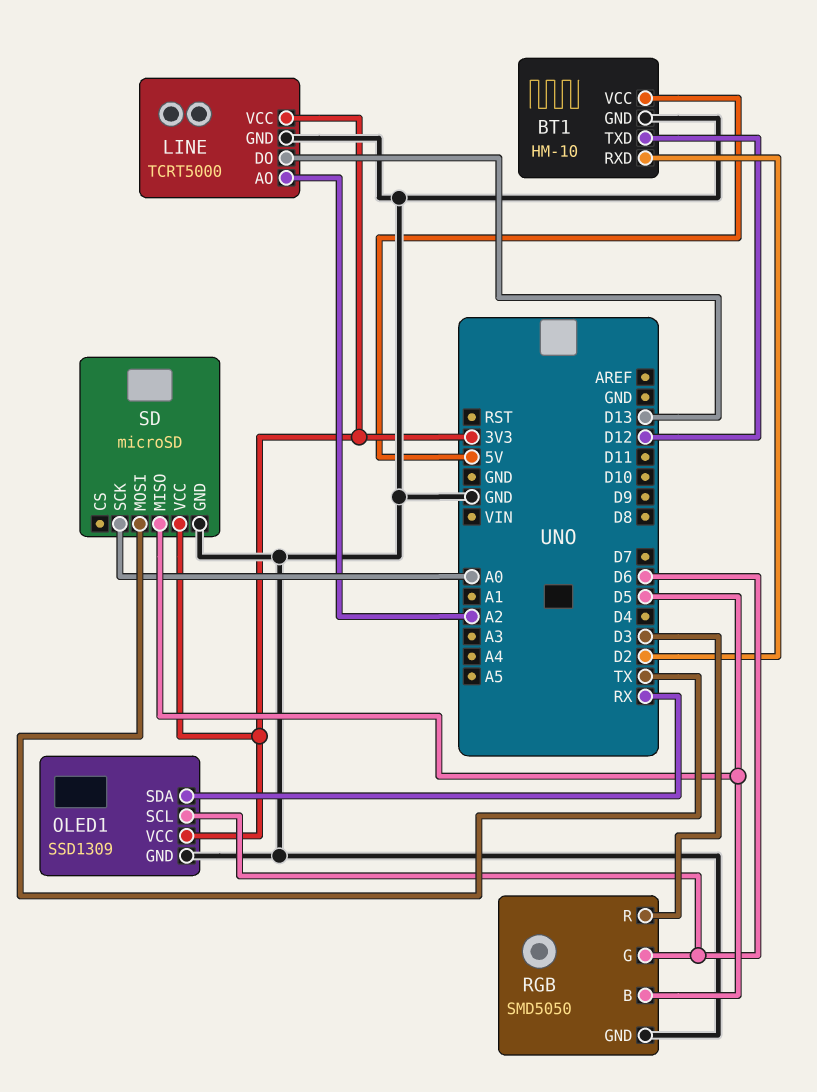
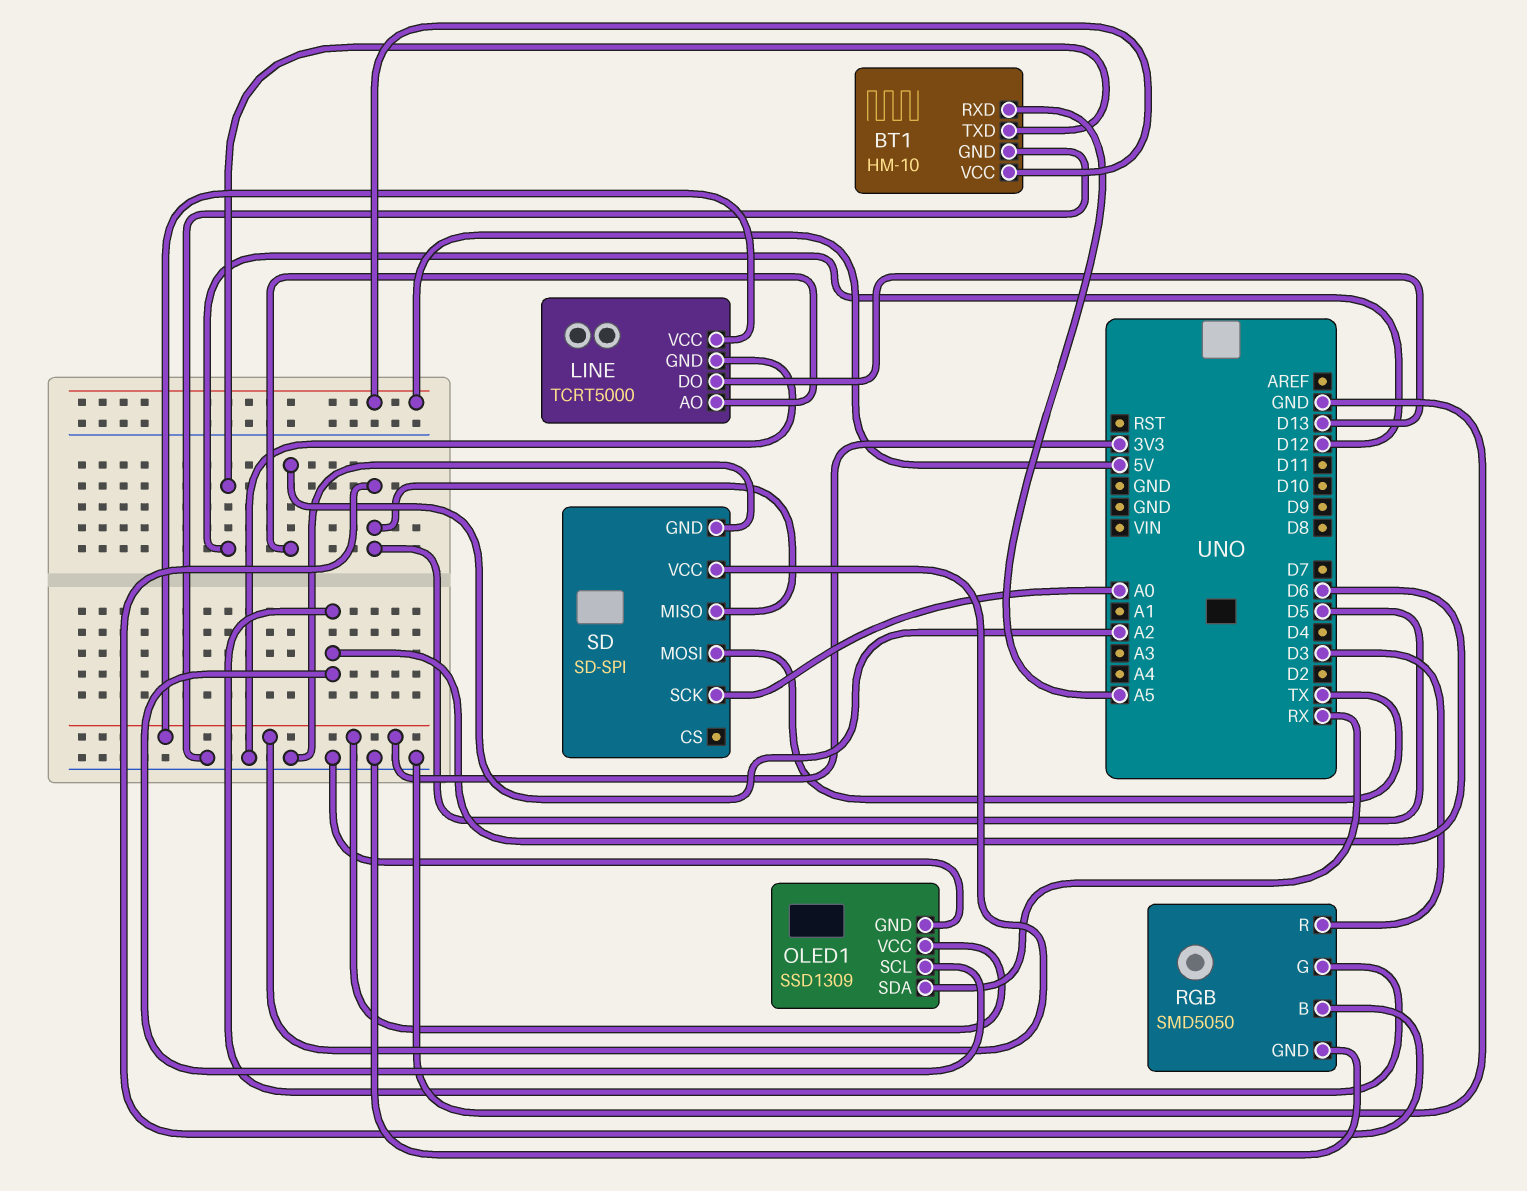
BT1 pin RXD: D2 -> A5
SD: microSD -> SD-SPI

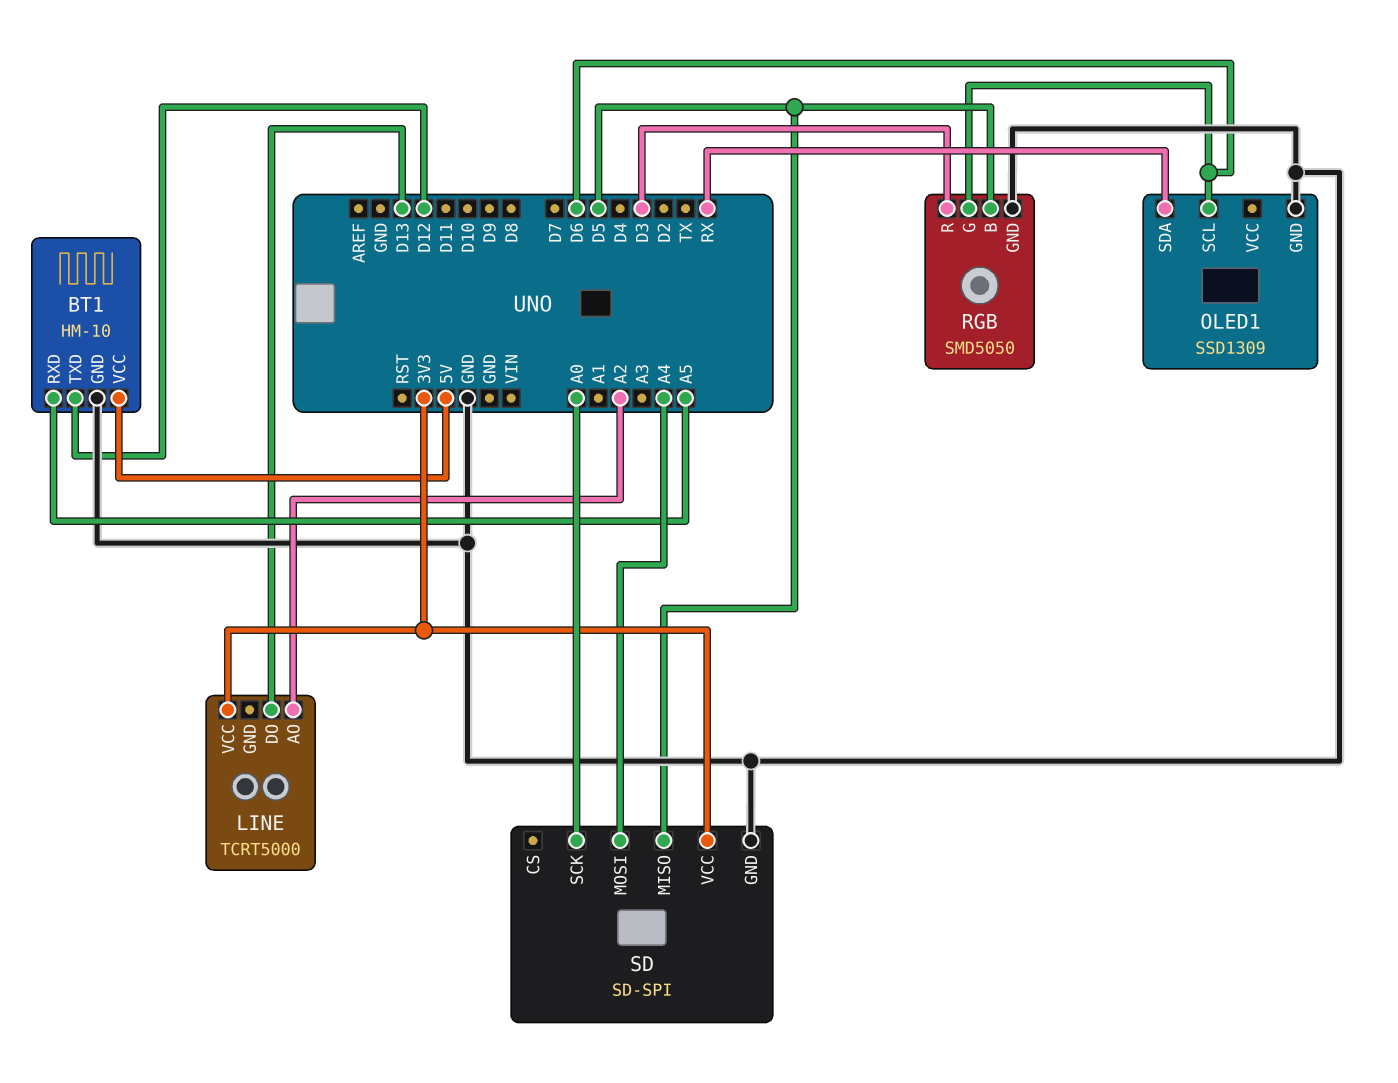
LINE pin GND: GND -> none
OLED1 pin VCC: 3V3 -> none
SD pin MOSI: TX -> A4

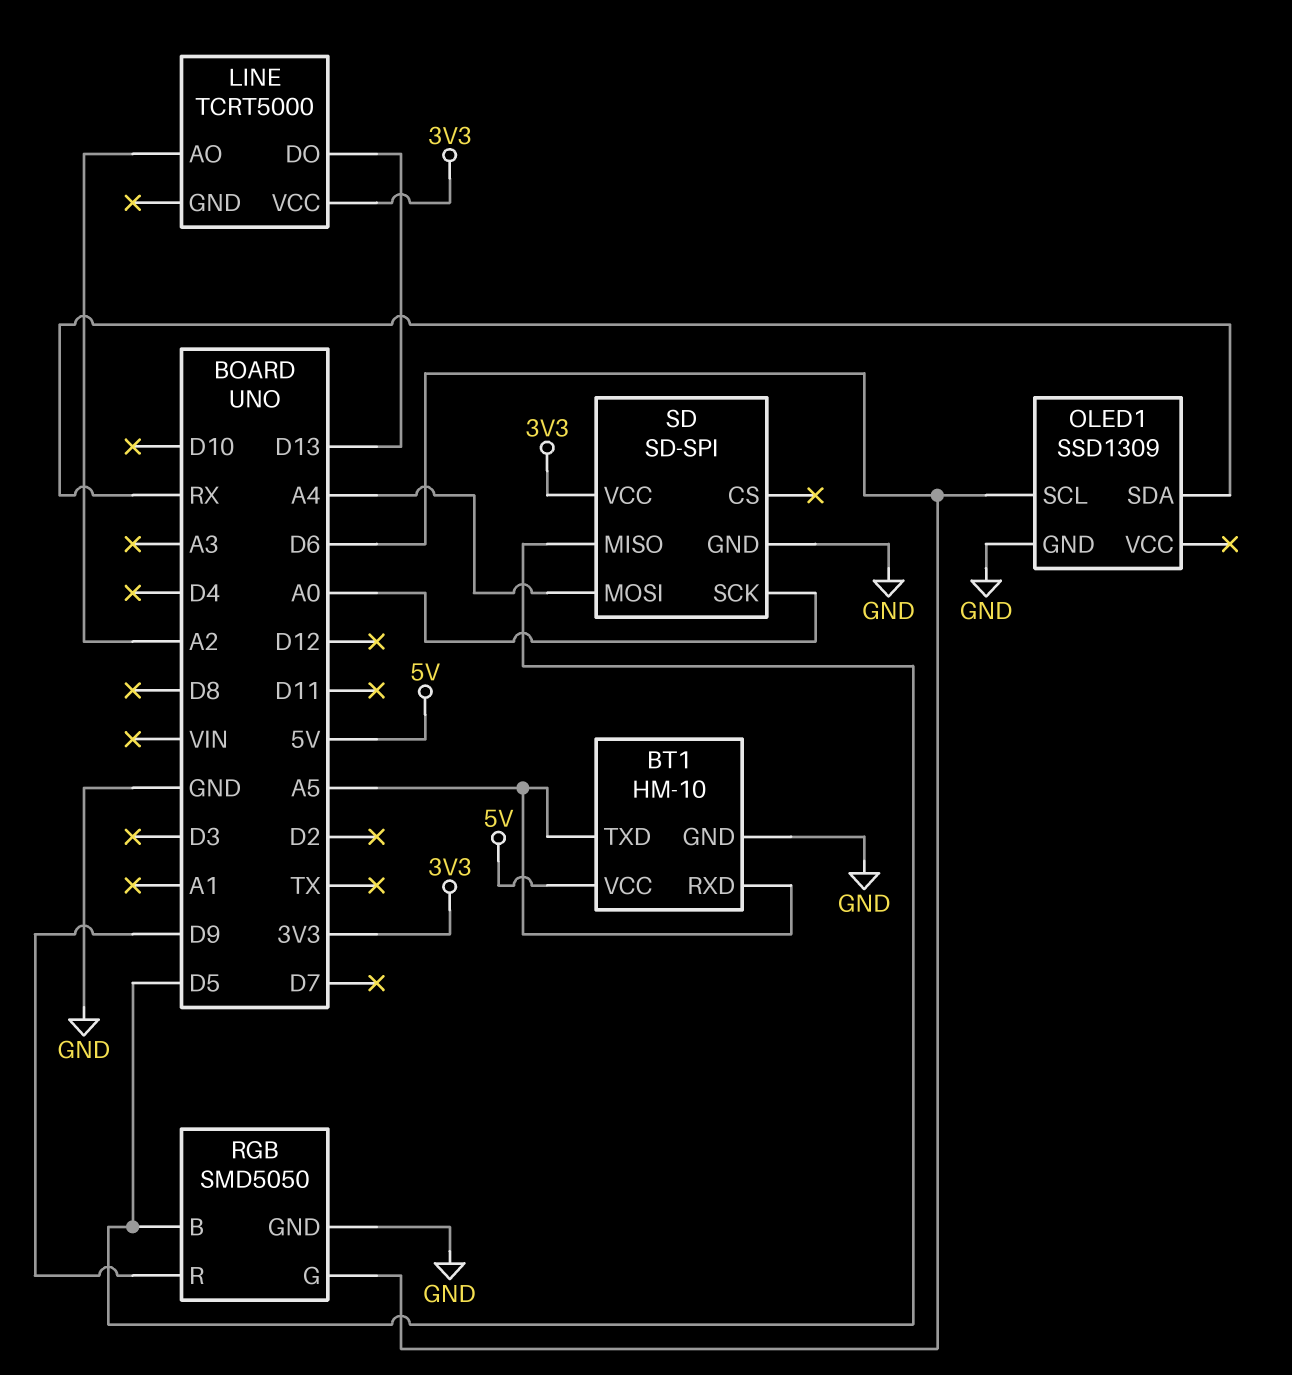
BT1 pin TXD: D12 -> A5
RGB pin R: D3 -> D9

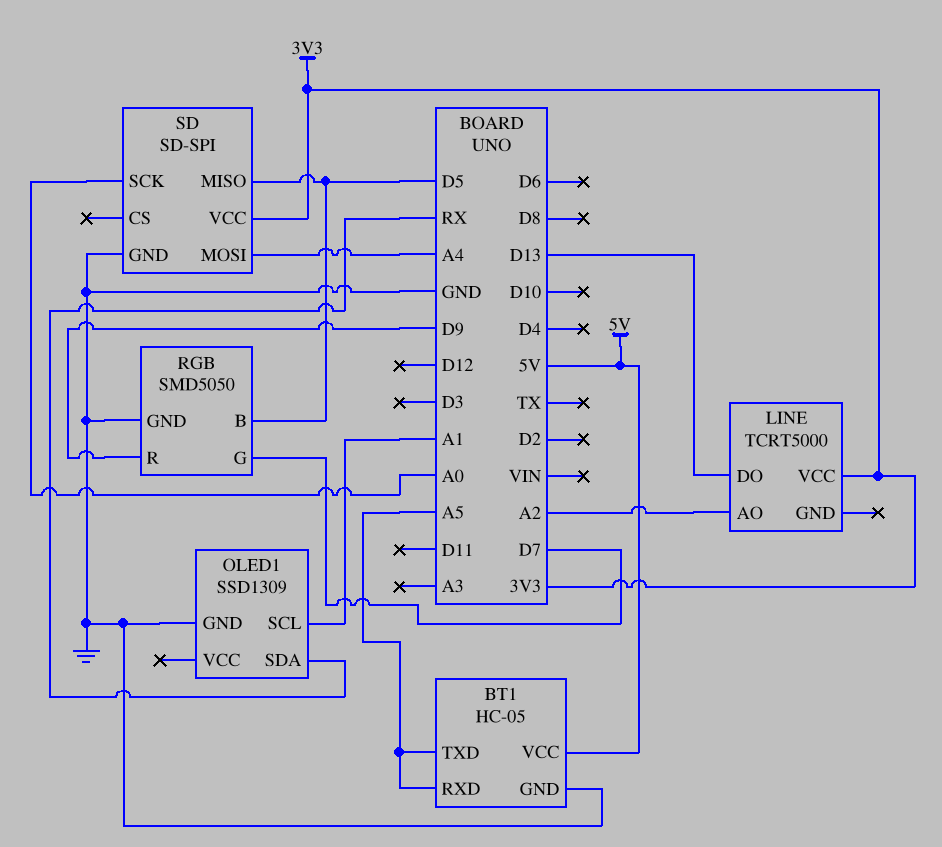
BT1: HM-10 -> HC-05
OLED1 pin SCL: D6 -> A1
RGB pin G: D6 -> D7

